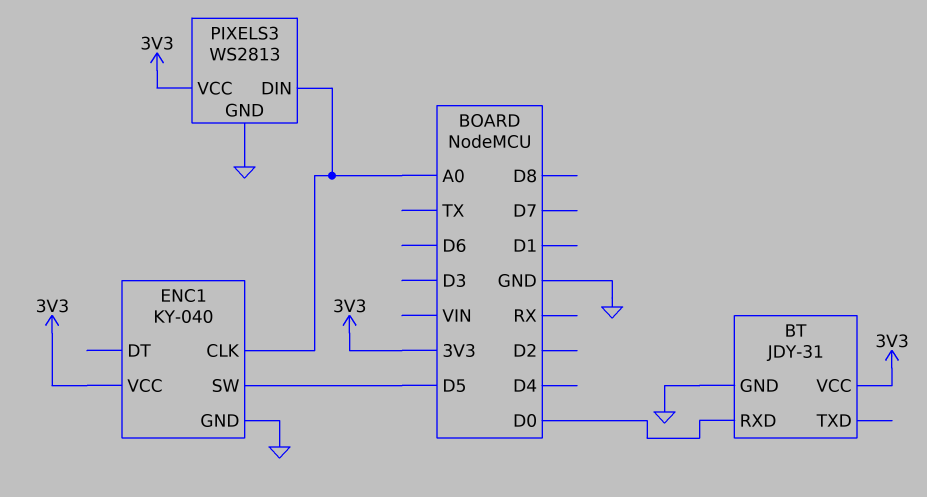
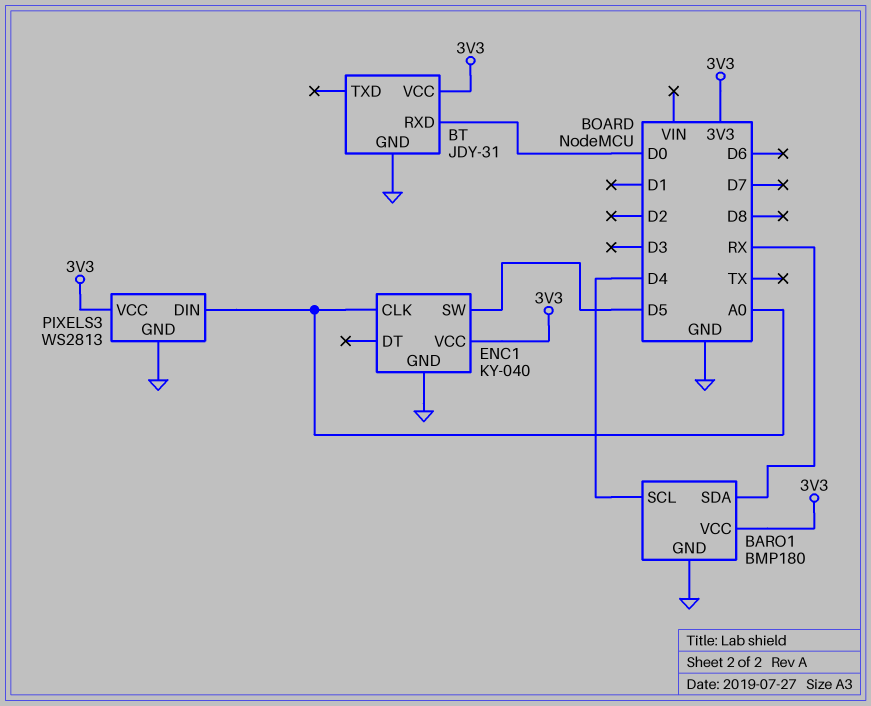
BARO1: none -> BMP180
BARO1 pin GND: none -> GND
BARO1 pin SCL: none -> D4
BARO1 pin SDA: none -> RX
BARO1 pin VCC: none -> 3V3

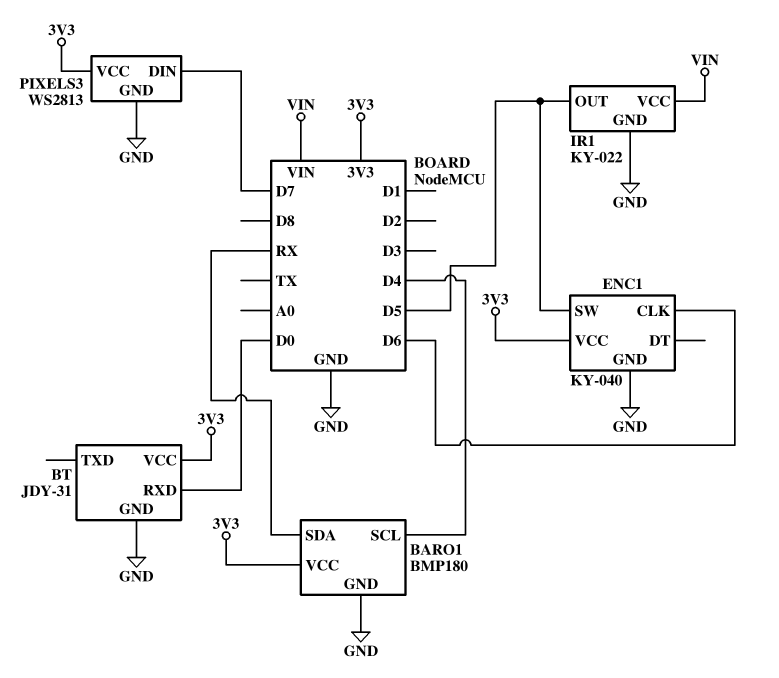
ENC1 pin CLK: A0 -> D6
IR1: none -> KY-022
IR1 pin GND: none -> GND
IR1 pin OUT: none -> D5
IR1 pin VCC: none -> VIN
PIXELS3 pin DIN: A0 -> D7

